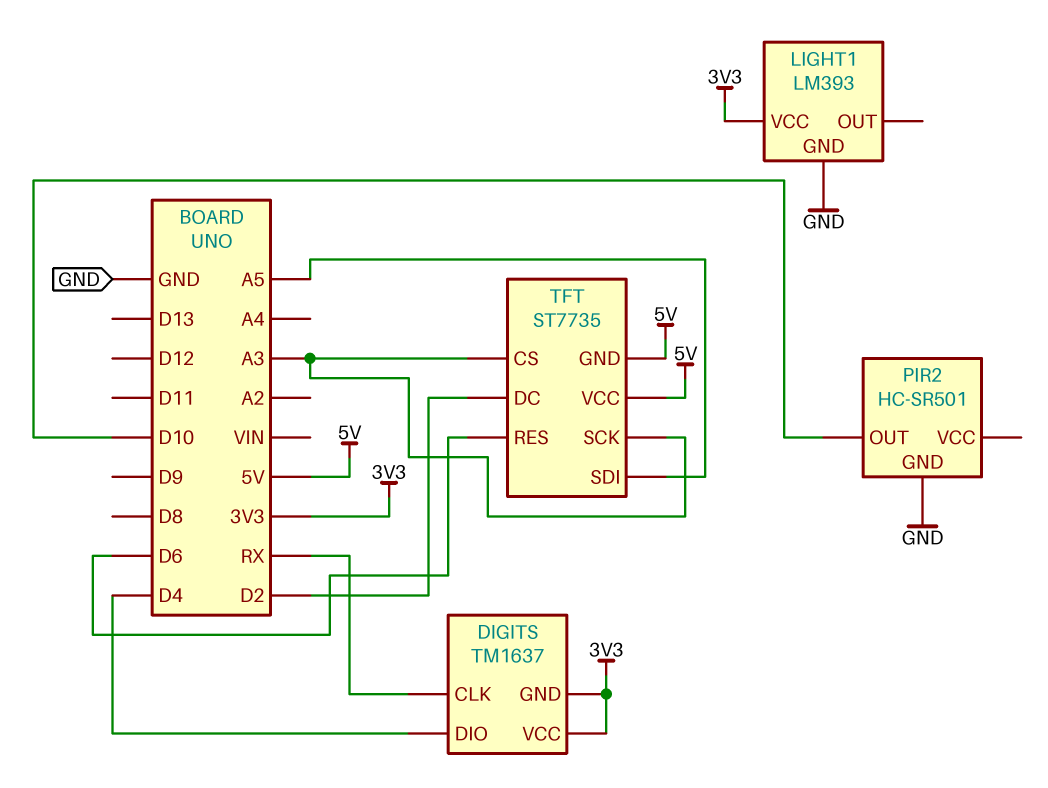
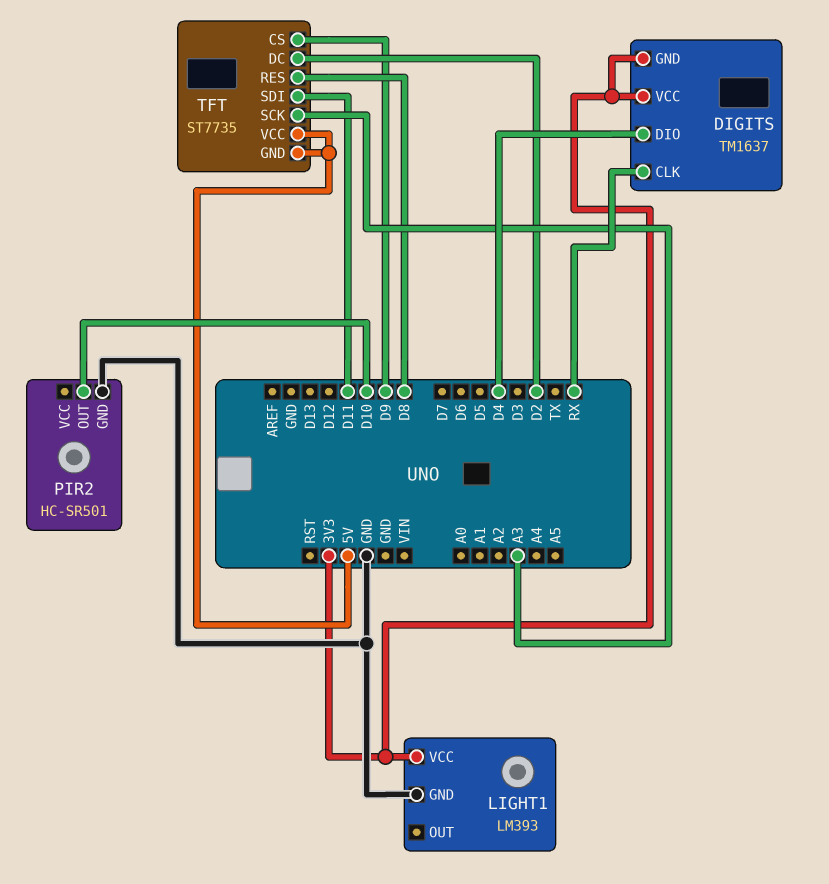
TFT pin CS: A3 -> D9
TFT pin RES: D6 -> D8
TFT pin SDI: A5 -> D11

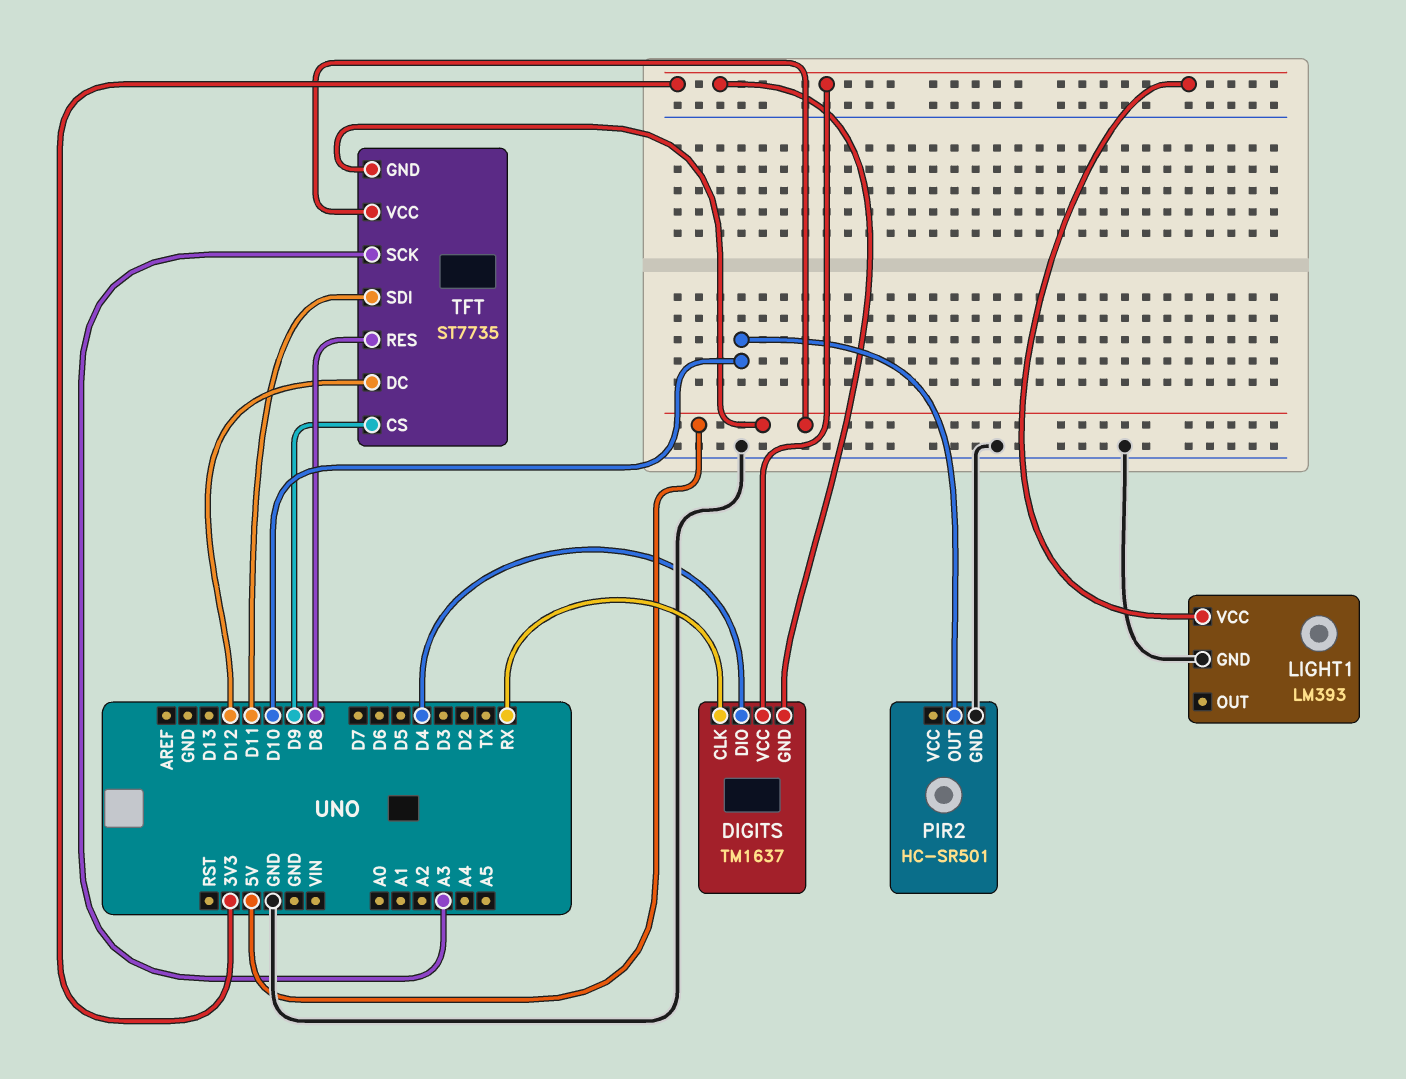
TFT pin DC: D2 -> D12

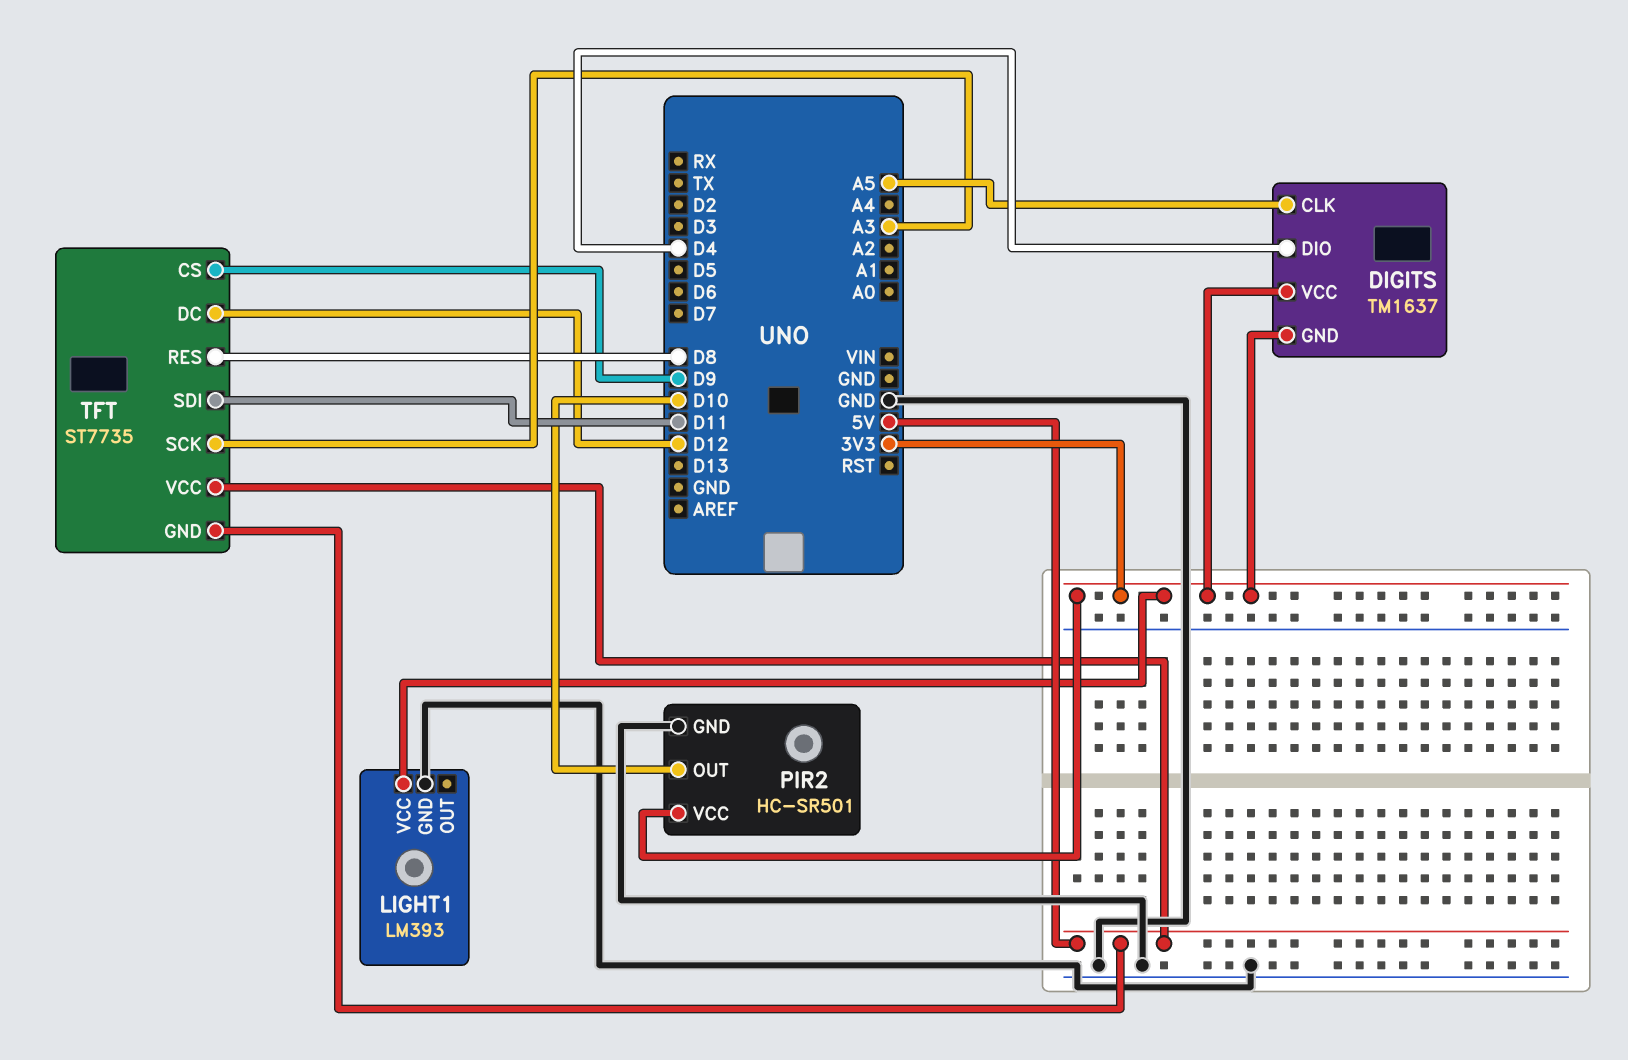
DIGITS pin CLK: RX -> A5
PIR2 pin VCC: none -> 3V3

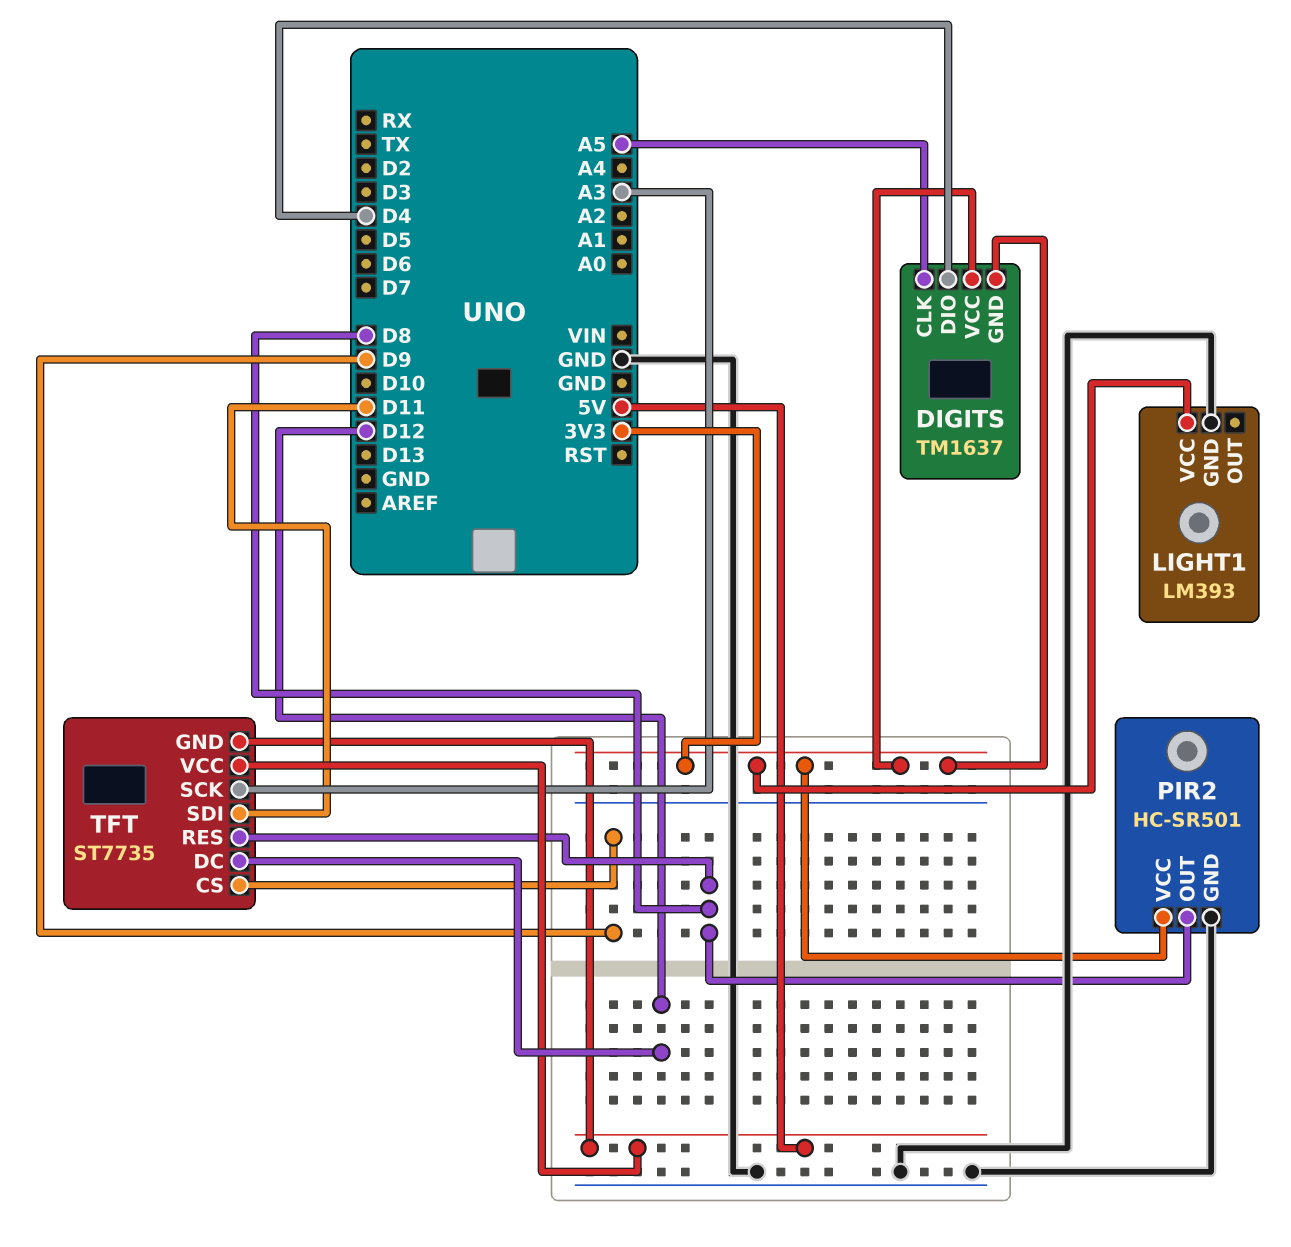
PIR2 pin OUT: D10 -> D8

